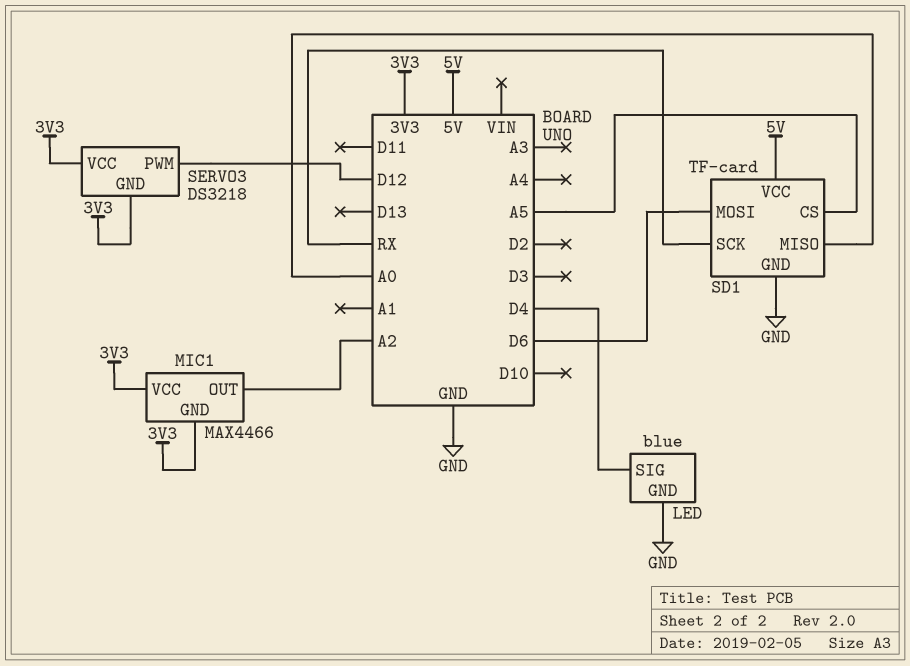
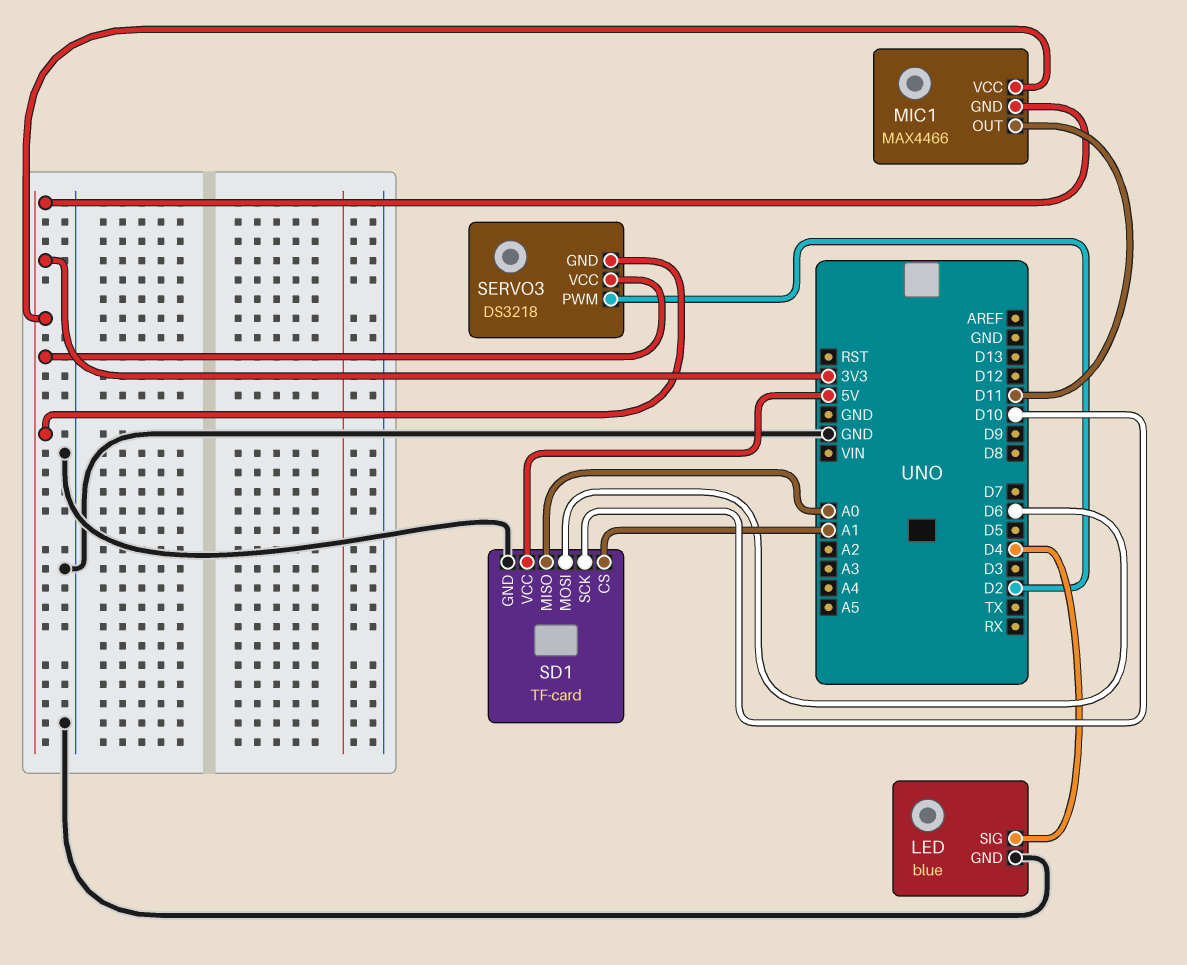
MIC1 pin OUT: A2 -> D11
SD1 pin CS: A5 -> A1
SD1 pin SCK: RX -> D10
SERVO3 pin PWM: D12 -> D2

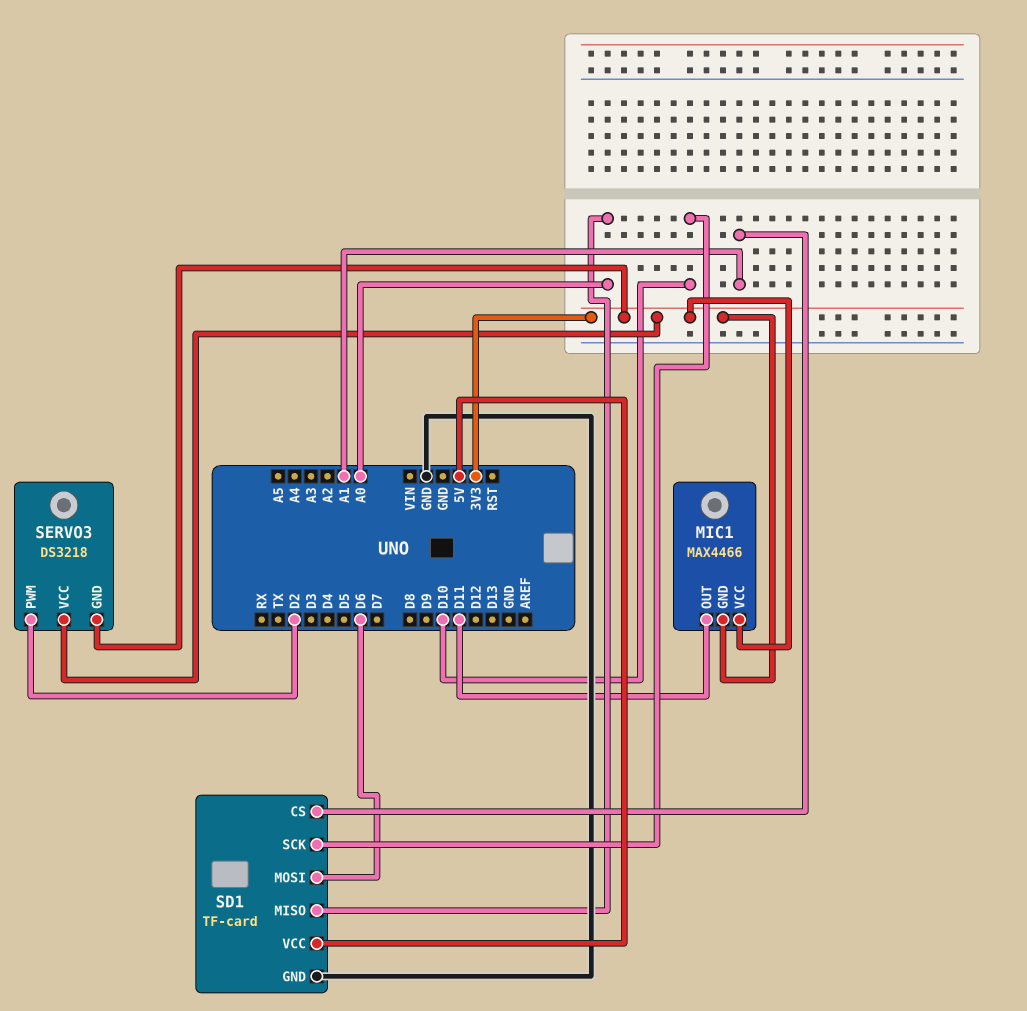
LED: blue -> none
LED pin GND: GND -> none
LED pin SIG: D4 -> none

